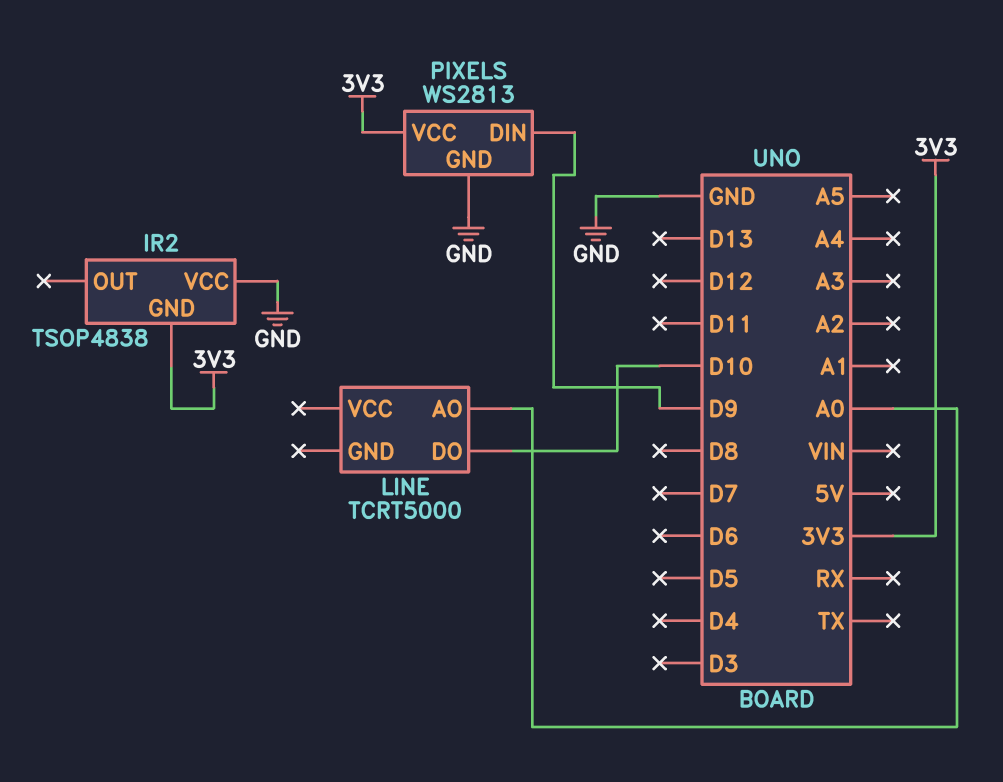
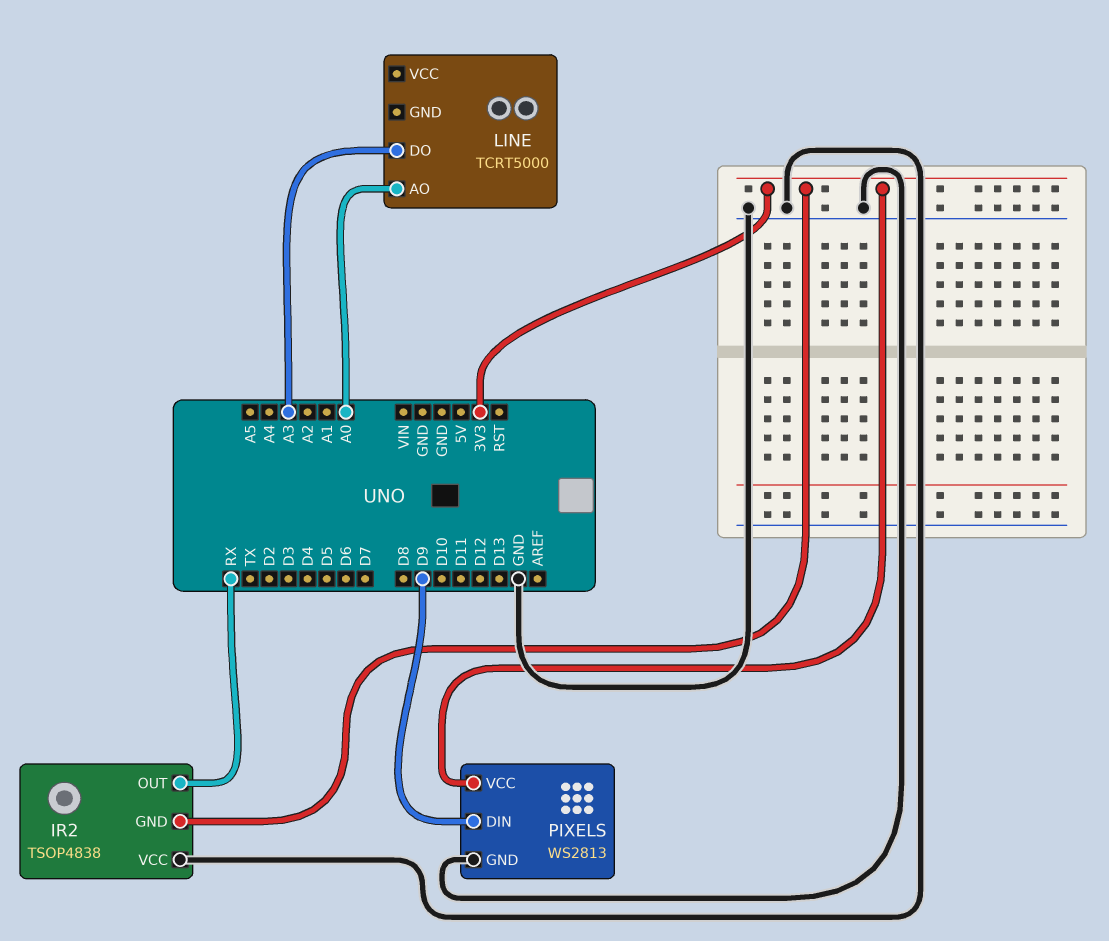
IR2 pin OUT: none -> RX
LINE pin DO: D10 -> A3

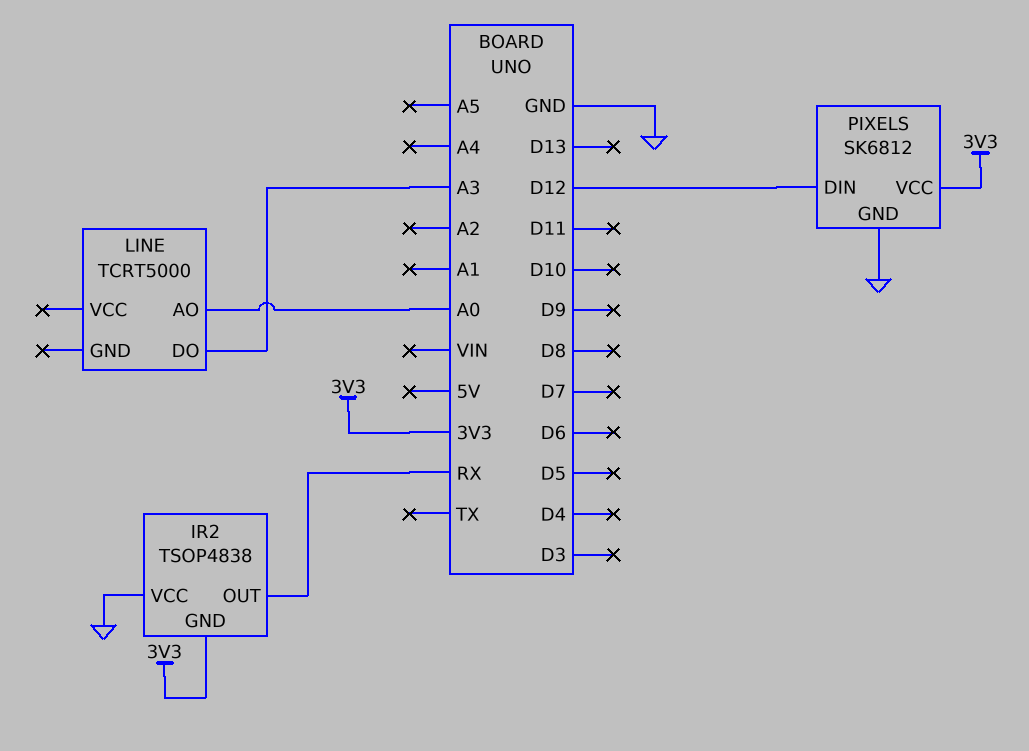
PIXELS: WS2813 -> SK6812
PIXELS pin DIN: D9 -> D12

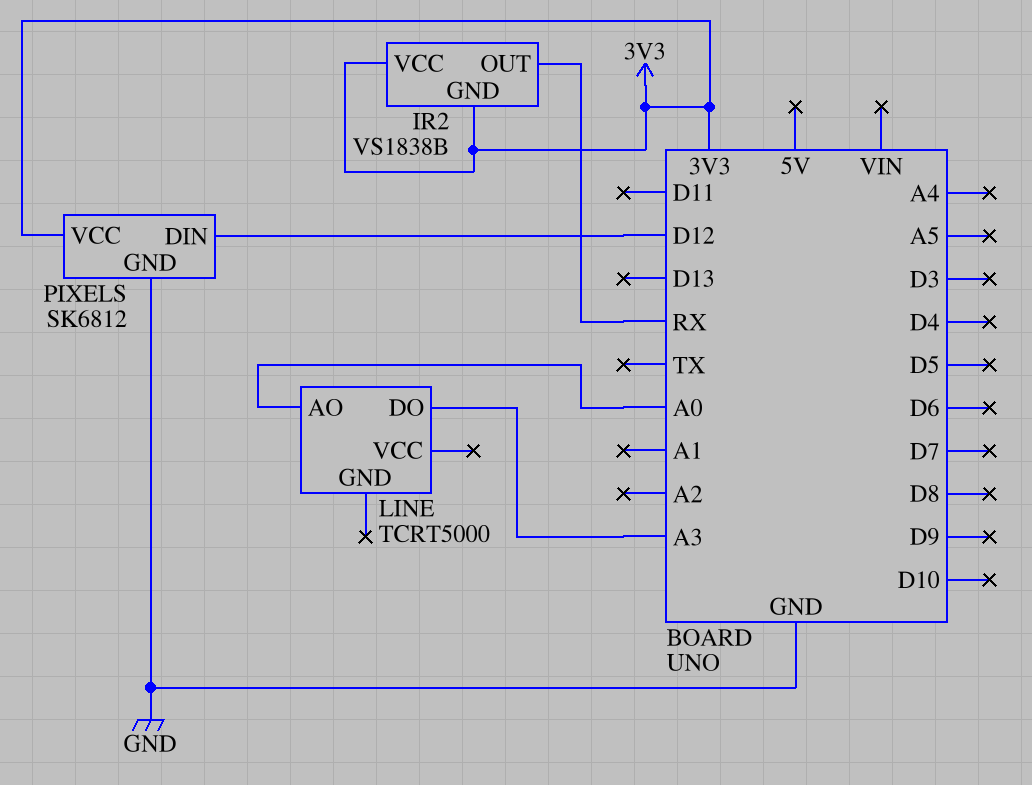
IR2: TSOP4838 -> VS1838B
IR2 pin VCC: GND -> 3V3

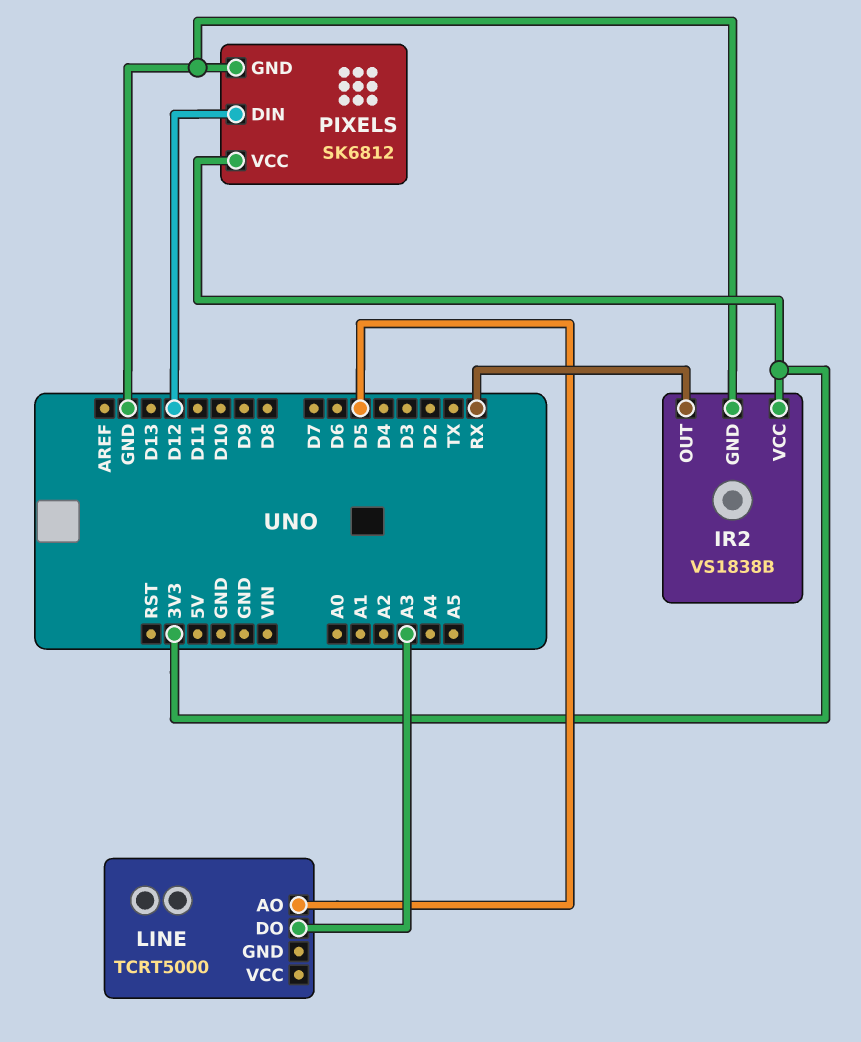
IR2 pin GND: 3V3 -> GND
LINE pin AO: A0 -> D5

